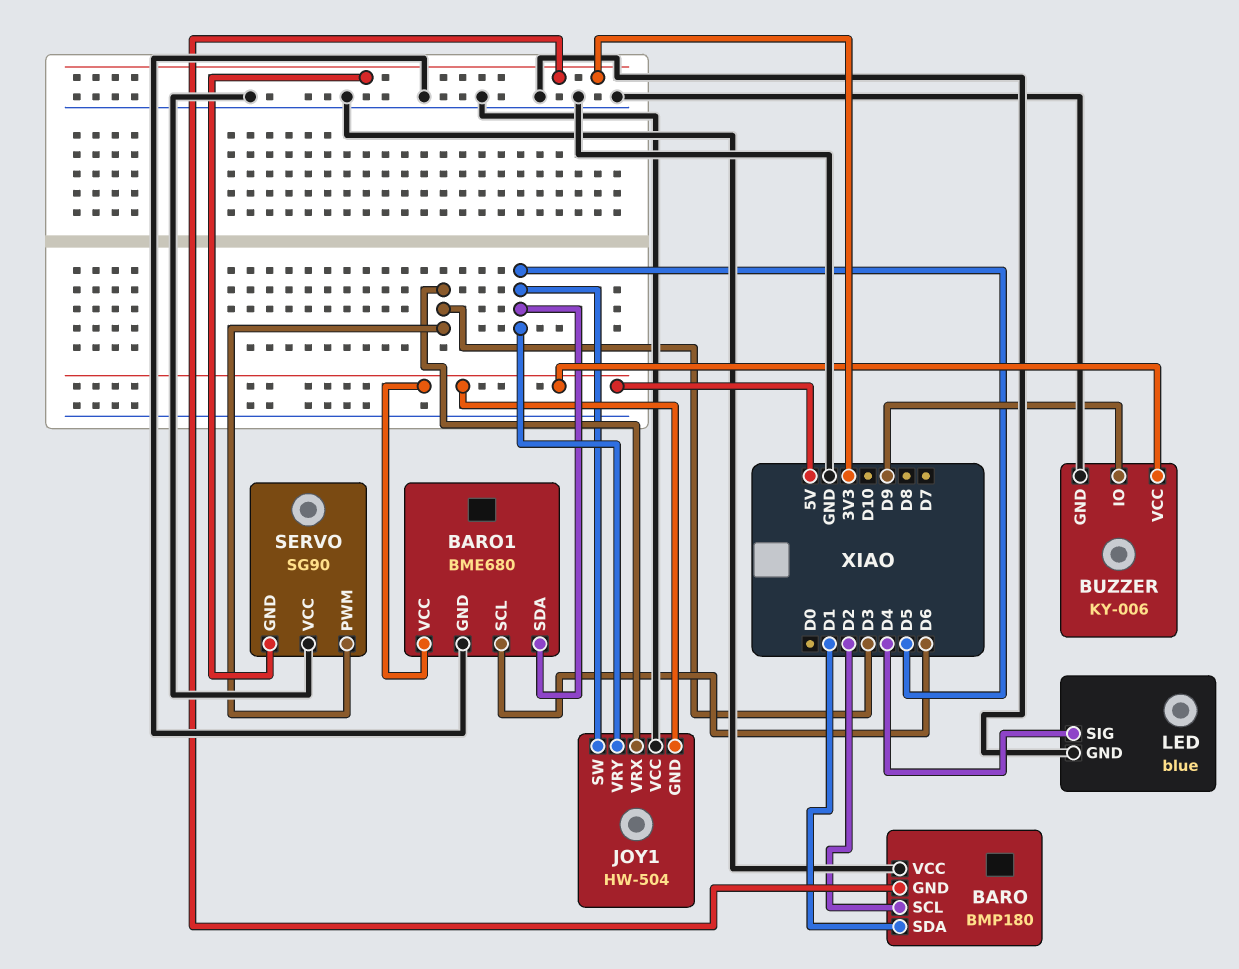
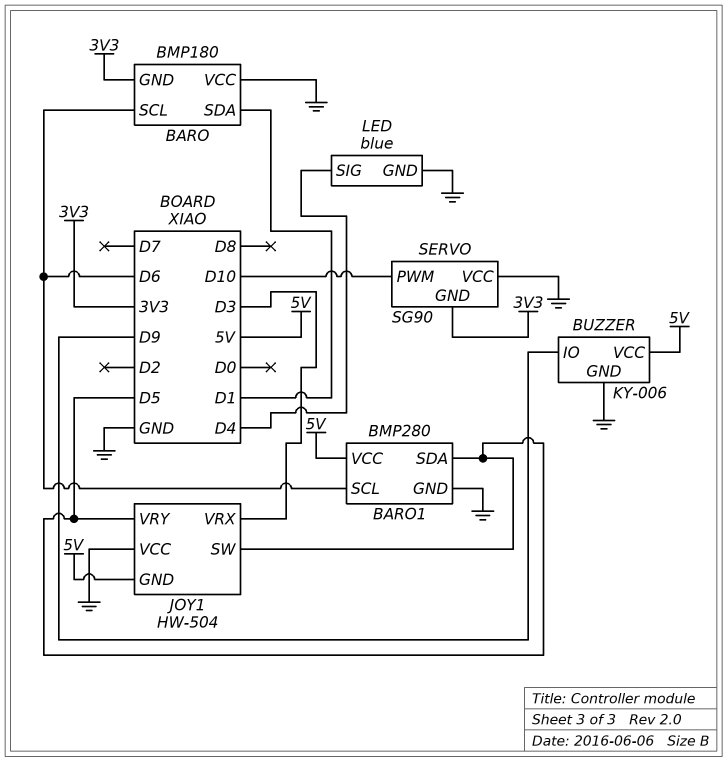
BARO pin SCL: D2 -> D6
BARO1: BME680 -> BMP280
SERVO pin PWM: D3 -> D10

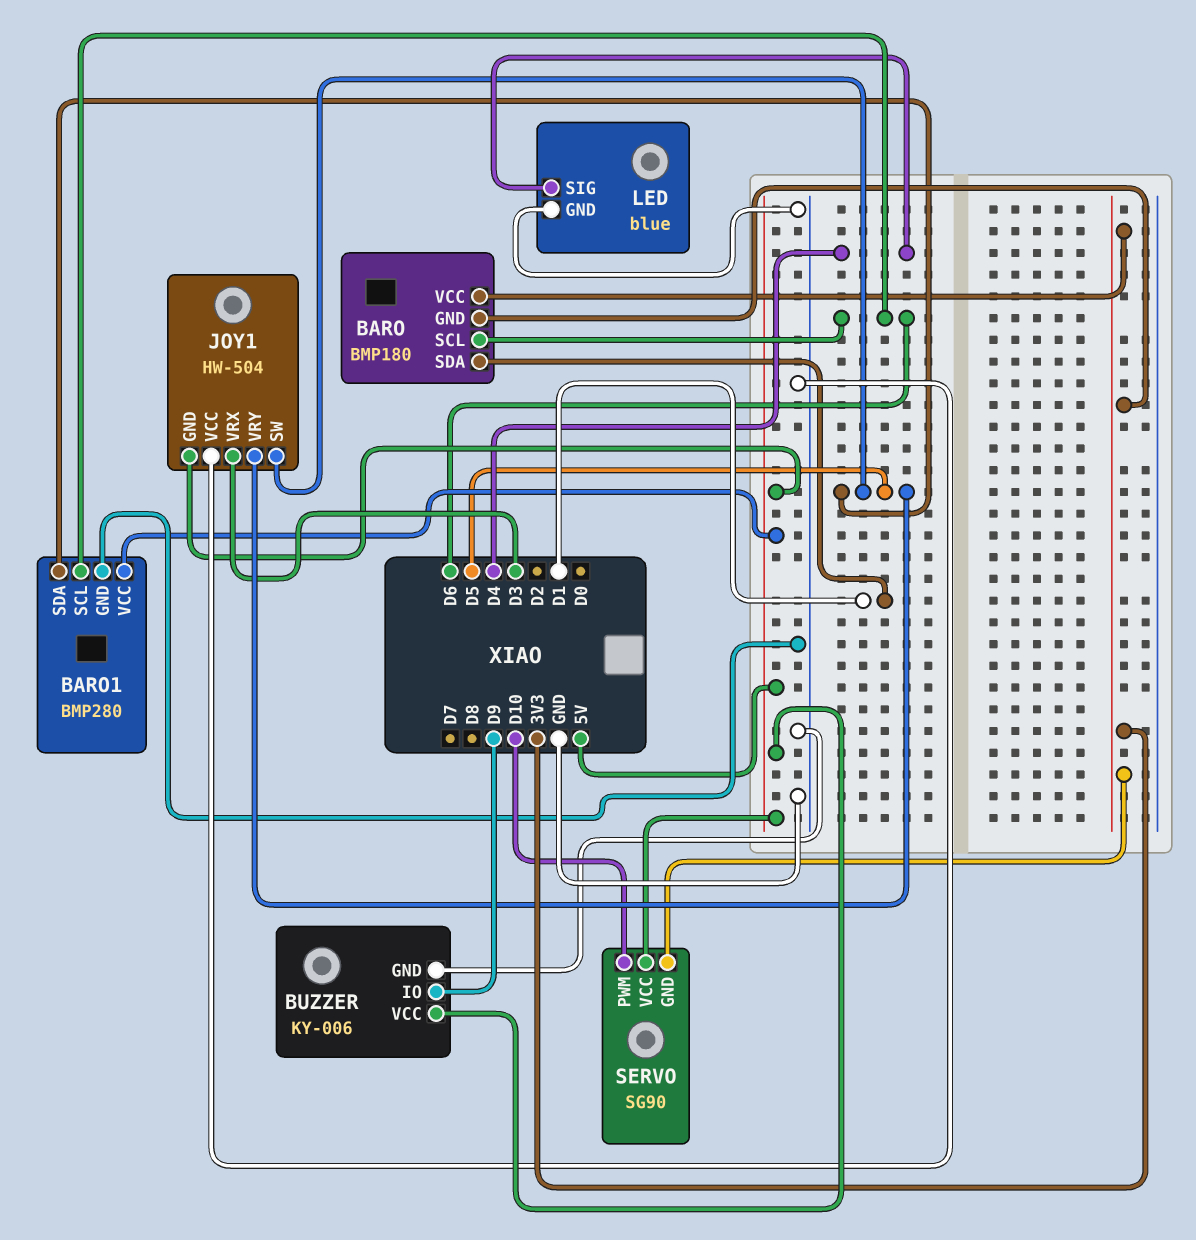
BARO pin VCC: GND -> 3V3
SERVO pin VCC: GND -> 5V

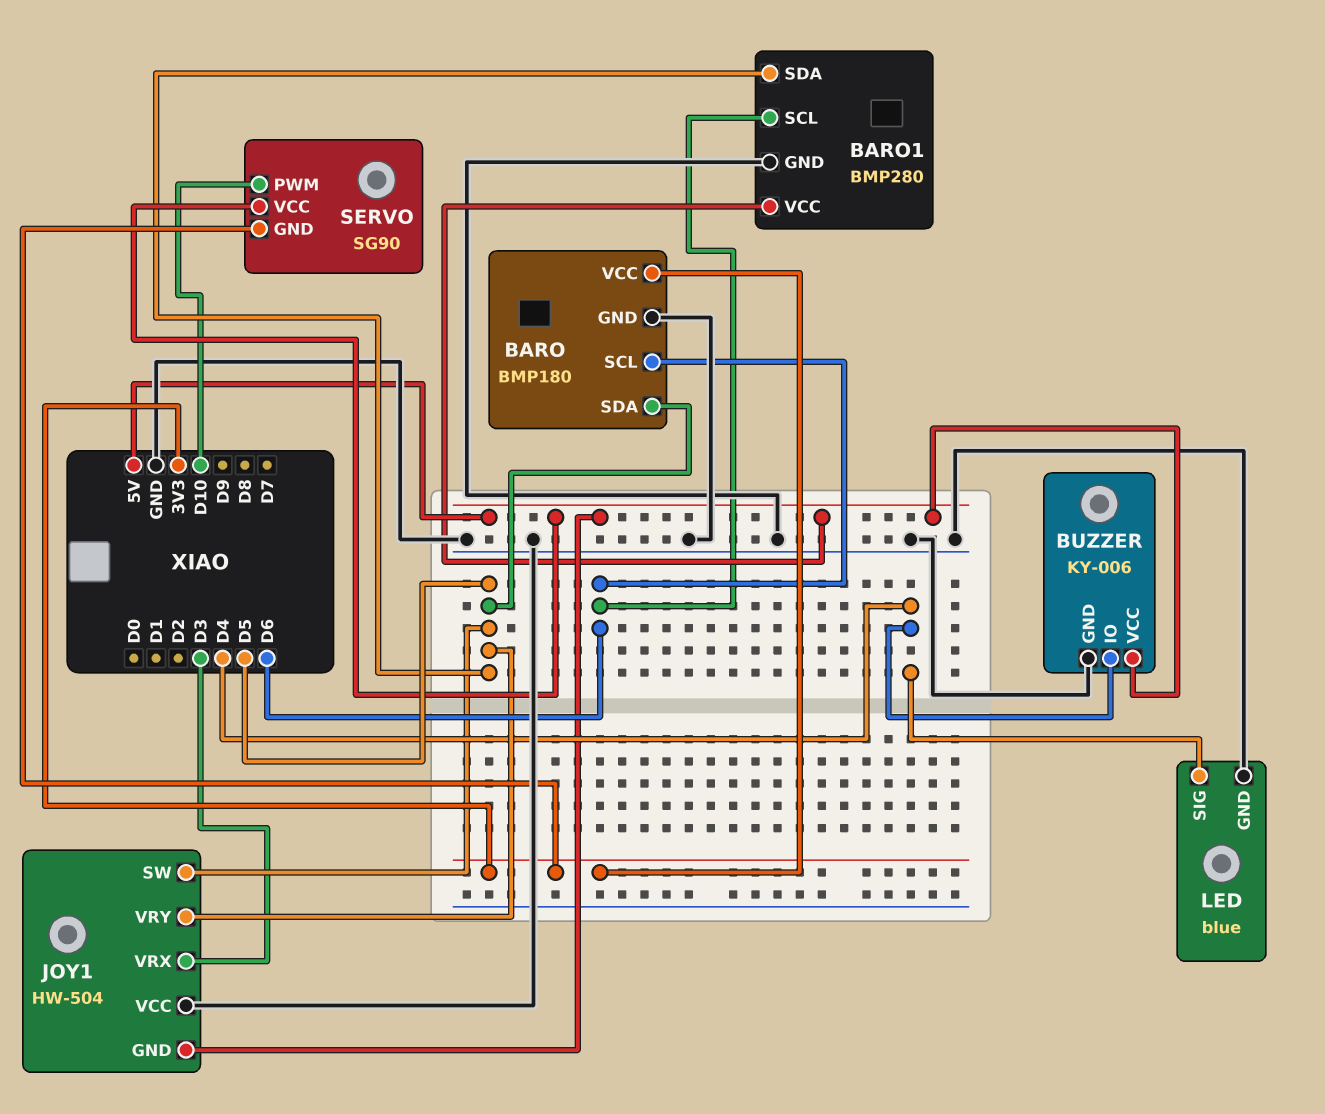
BARO pin GND: 3V3 -> GND
BARO pin SDA: D1 -> D5
BUZZER pin IO: D9 -> D4

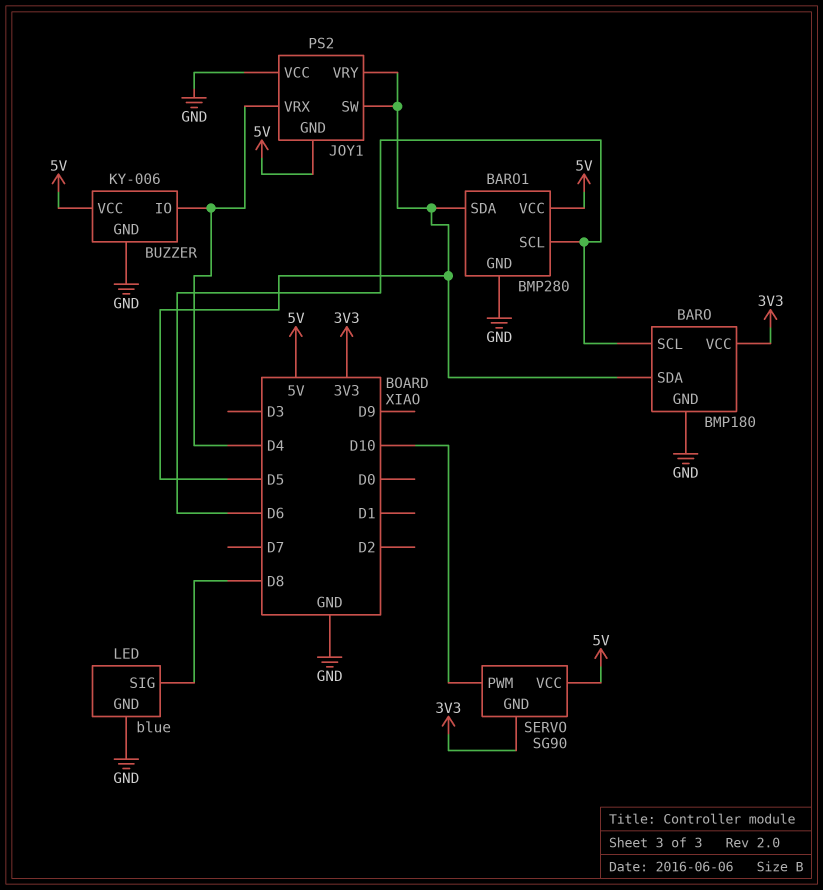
JOY1: HW-504 -> PS2
JOY1 pin VRX: D3 -> D4
LED pin SIG: D4 -> D8

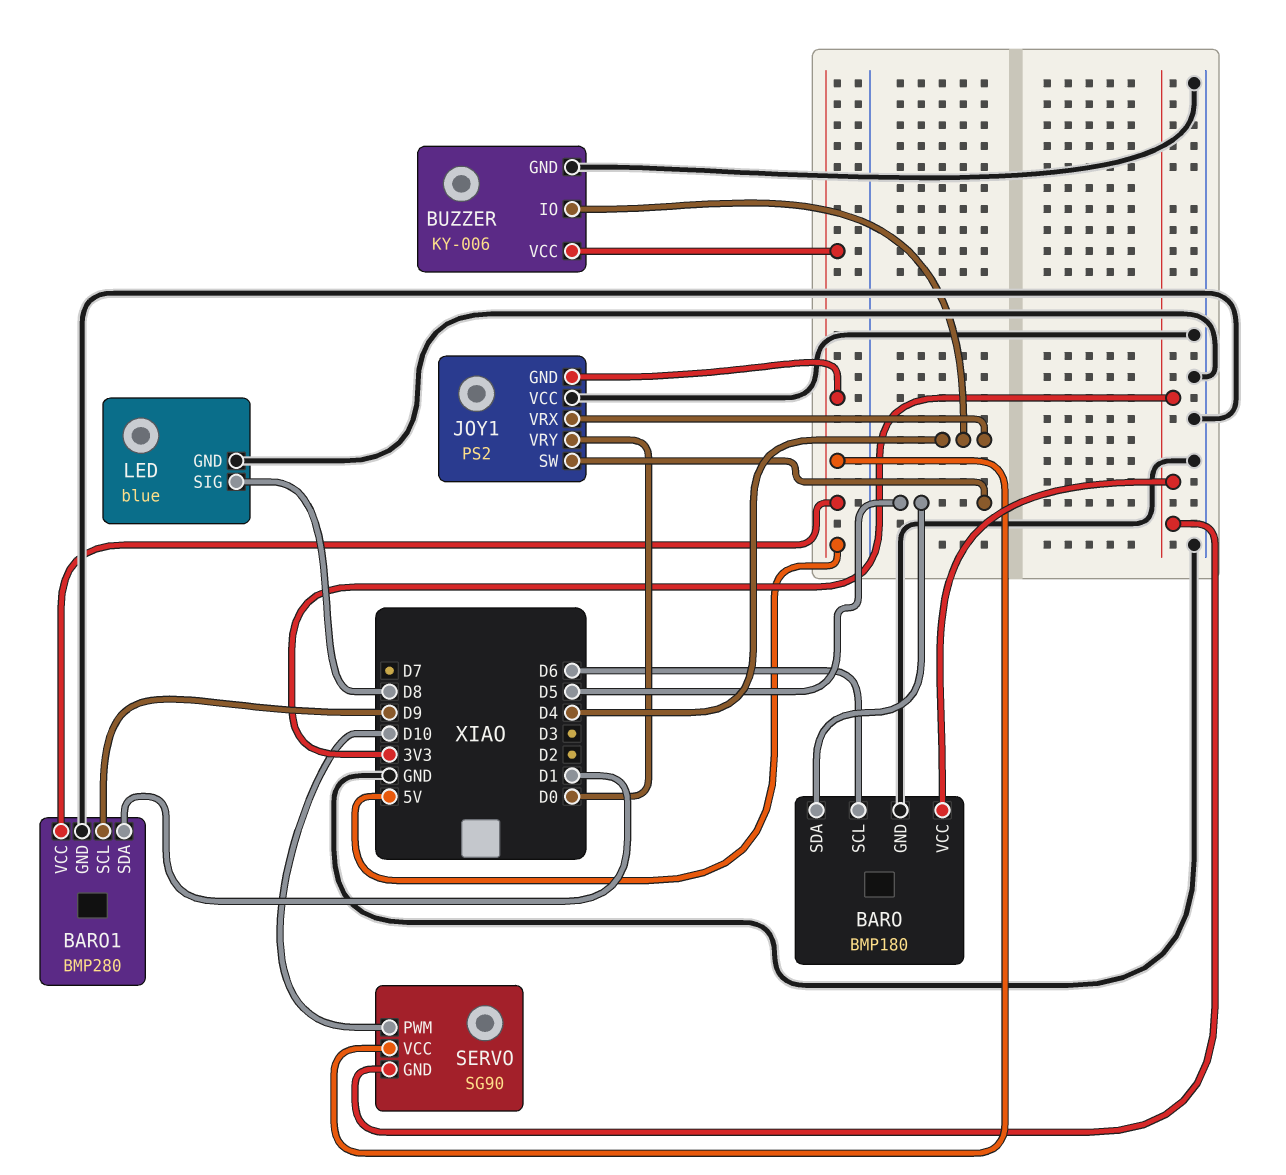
BARO1 pin SCL: D6 -> D9
BARO1 pin SDA: D5 -> D1
JOY1 pin VRY: D5 -> D0

